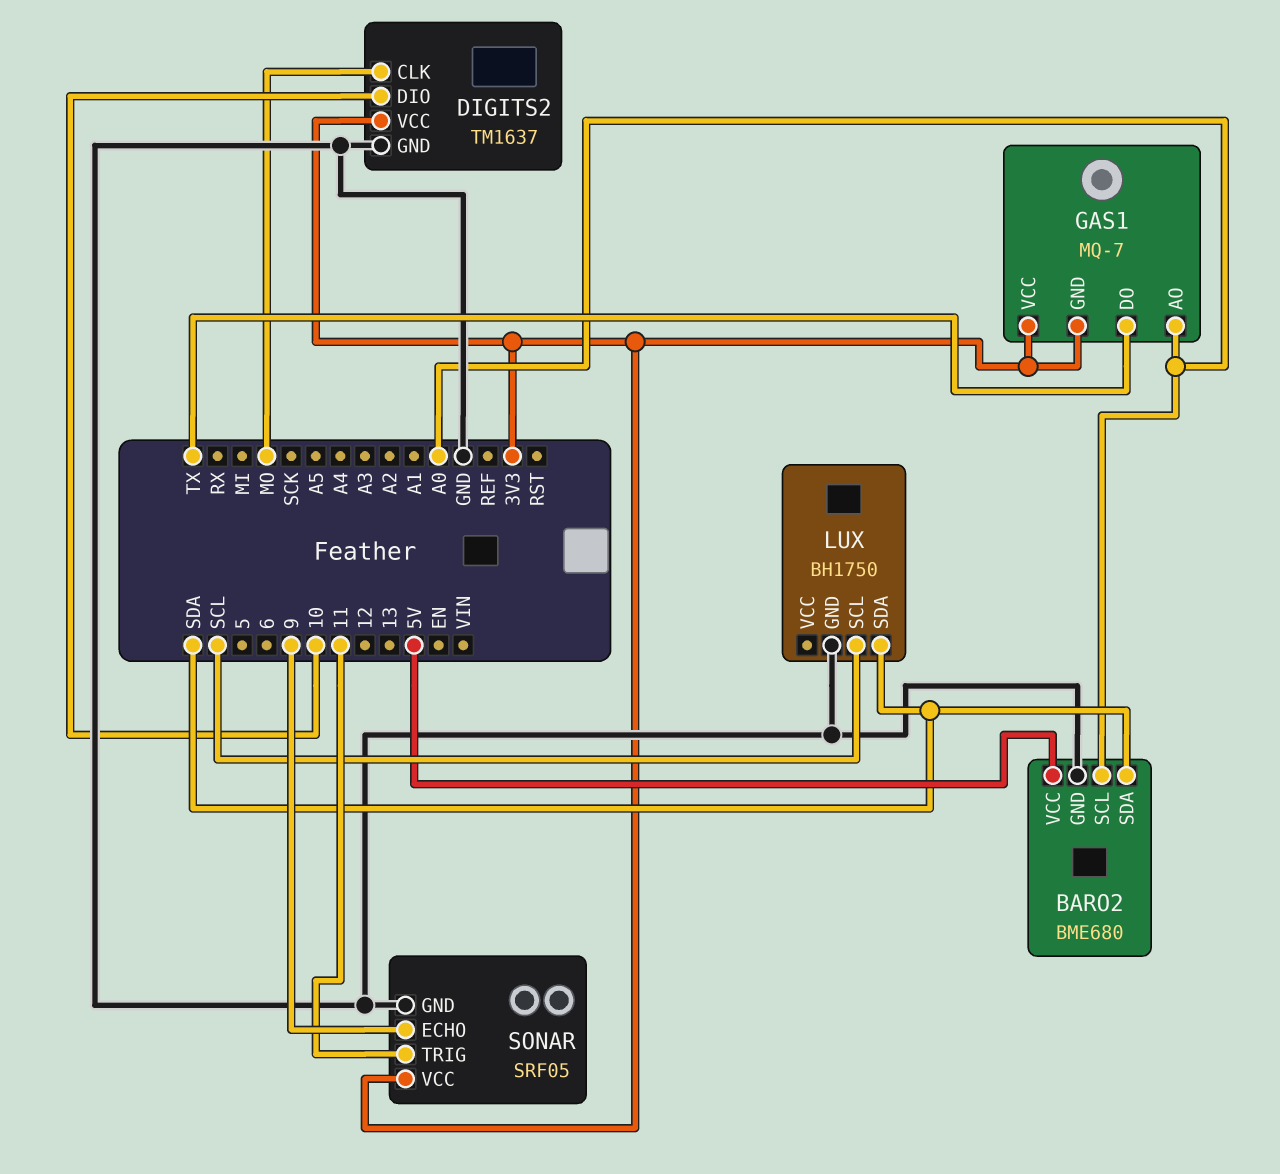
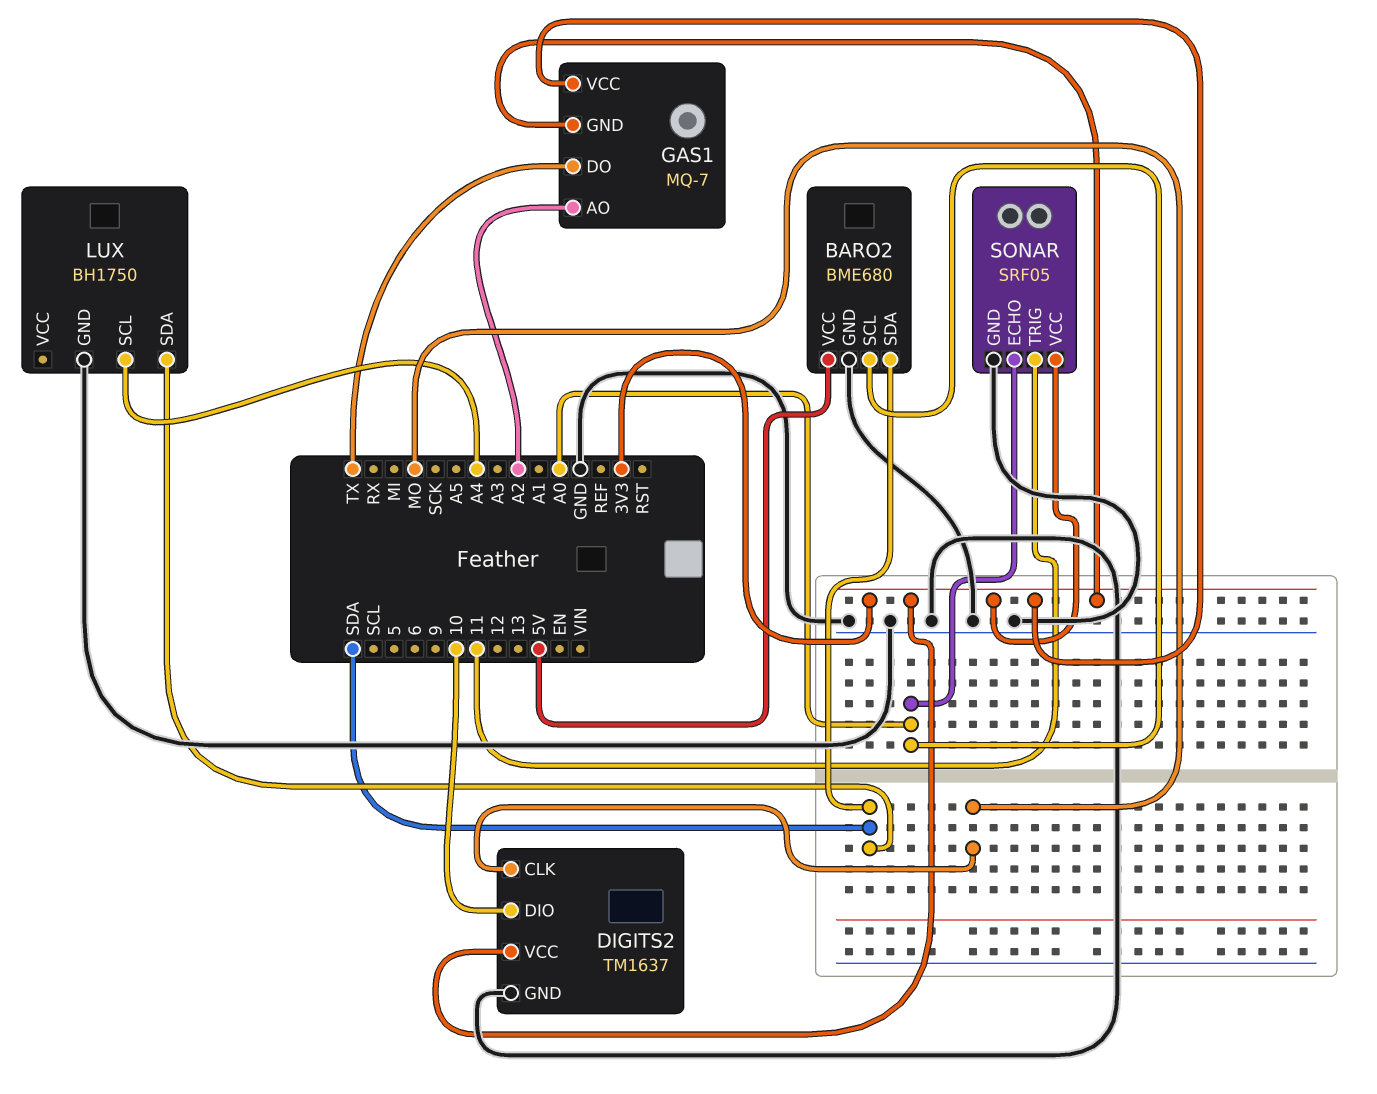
GAS1 pin AO: A0 -> A2
LUX pin SCL: SCL -> A4
SONAR pin ECHO: 9 -> A0

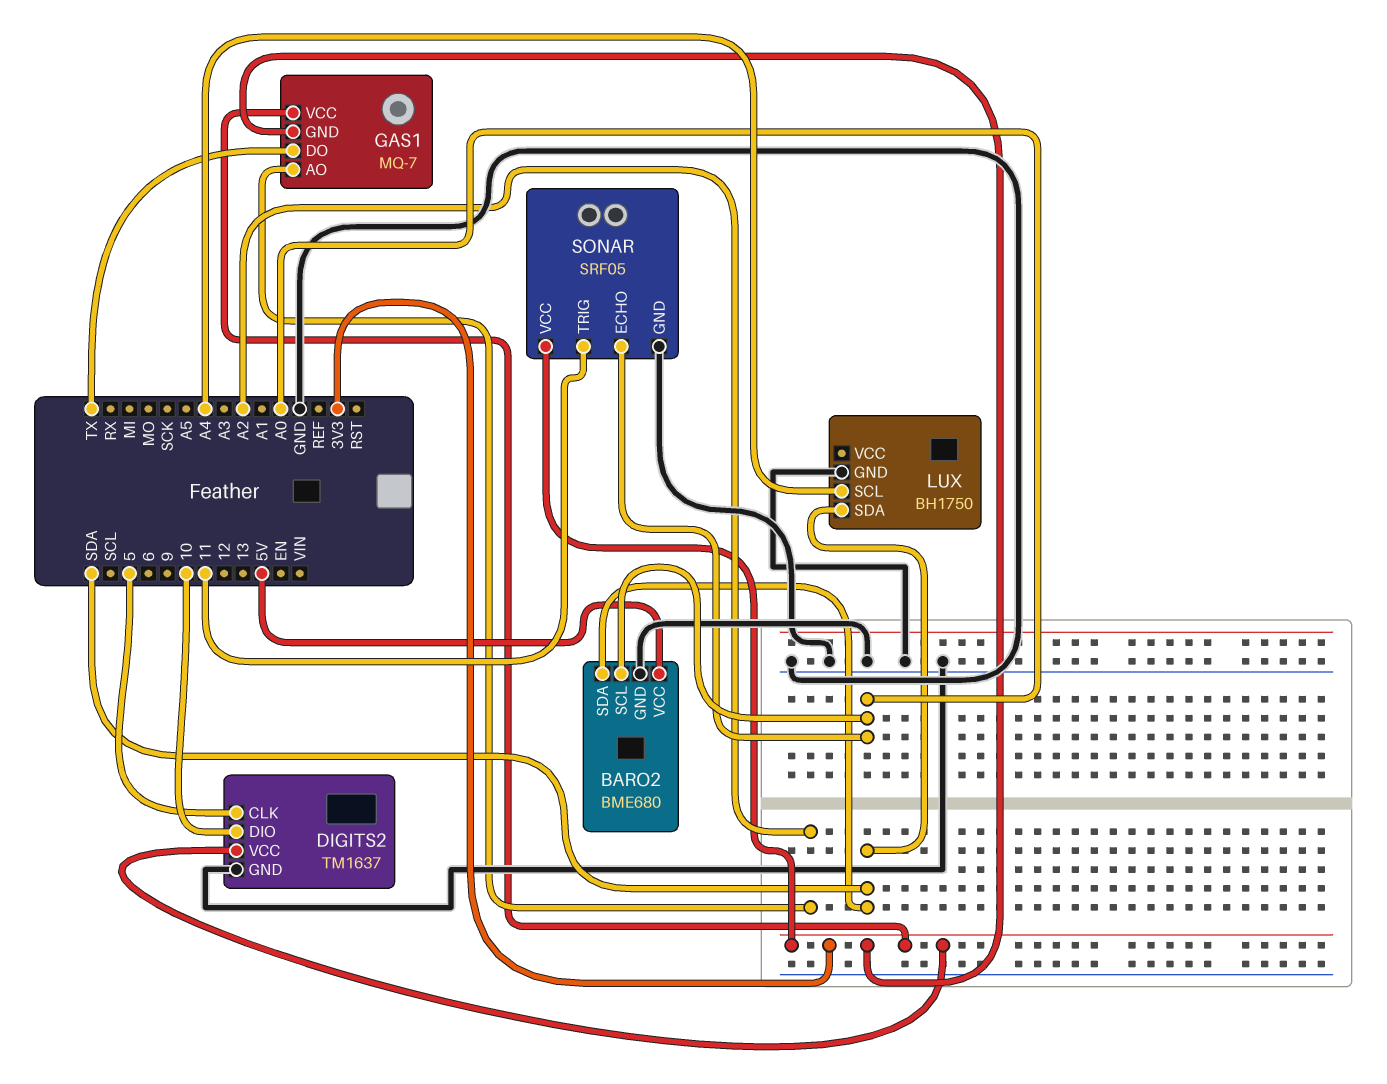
DIGITS2 pin CLK: MO -> 5

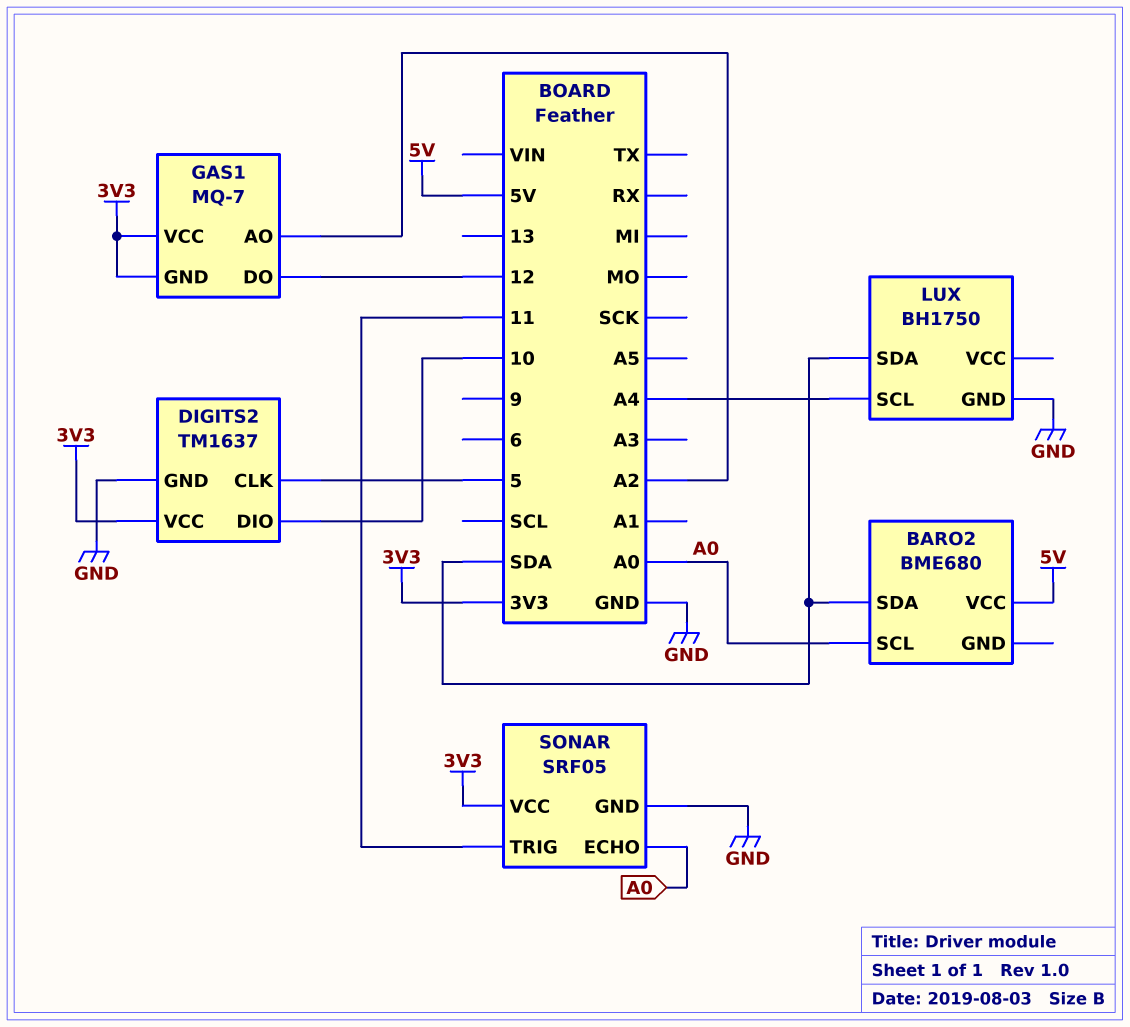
BARO2 pin GND: GND -> none
GAS1 pin DO: TX -> 12

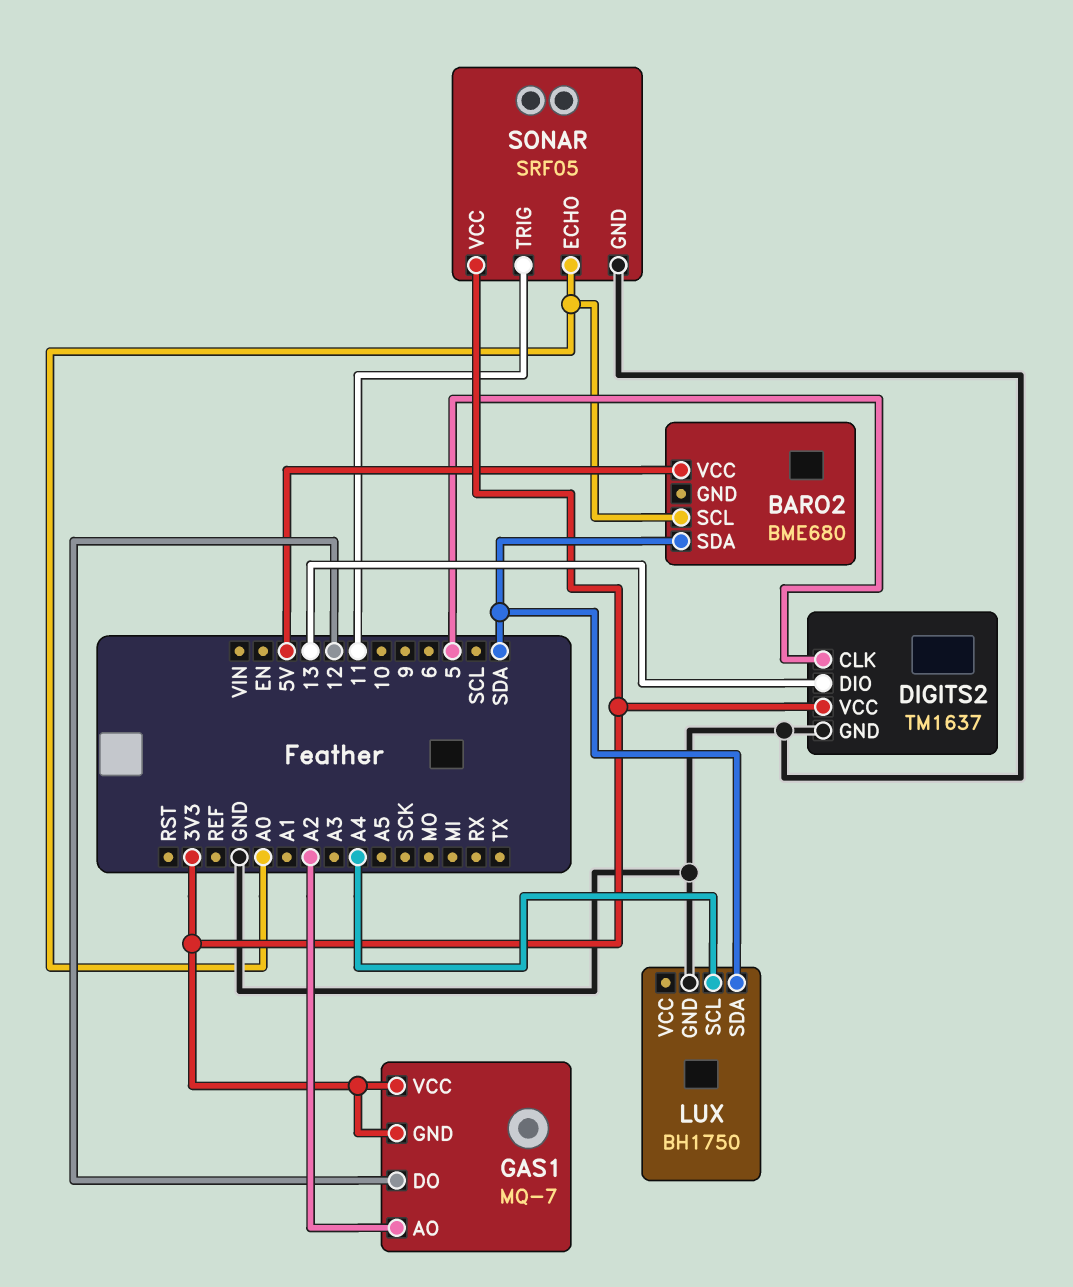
DIGITS2 pin DIO: 10 -> 13

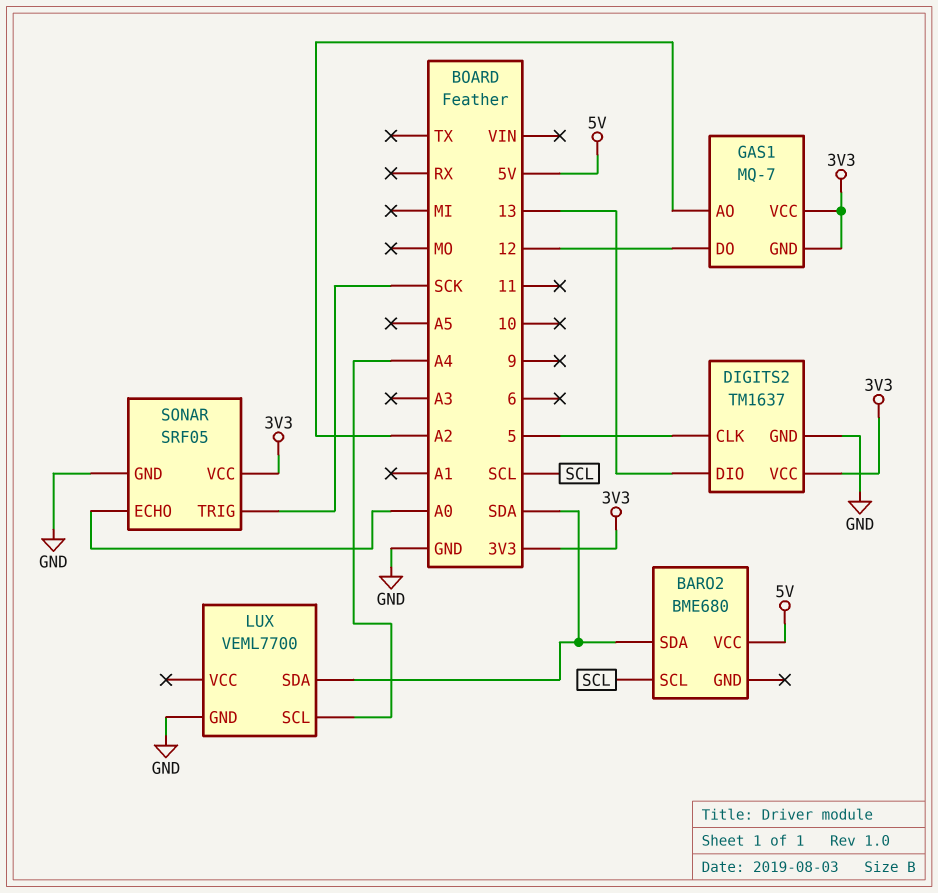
BARO2 pin SCL: A0 -> SCL
LUX: BH1750 -> VEML7700
SONAR pin TRIG: 11 -> SCK

